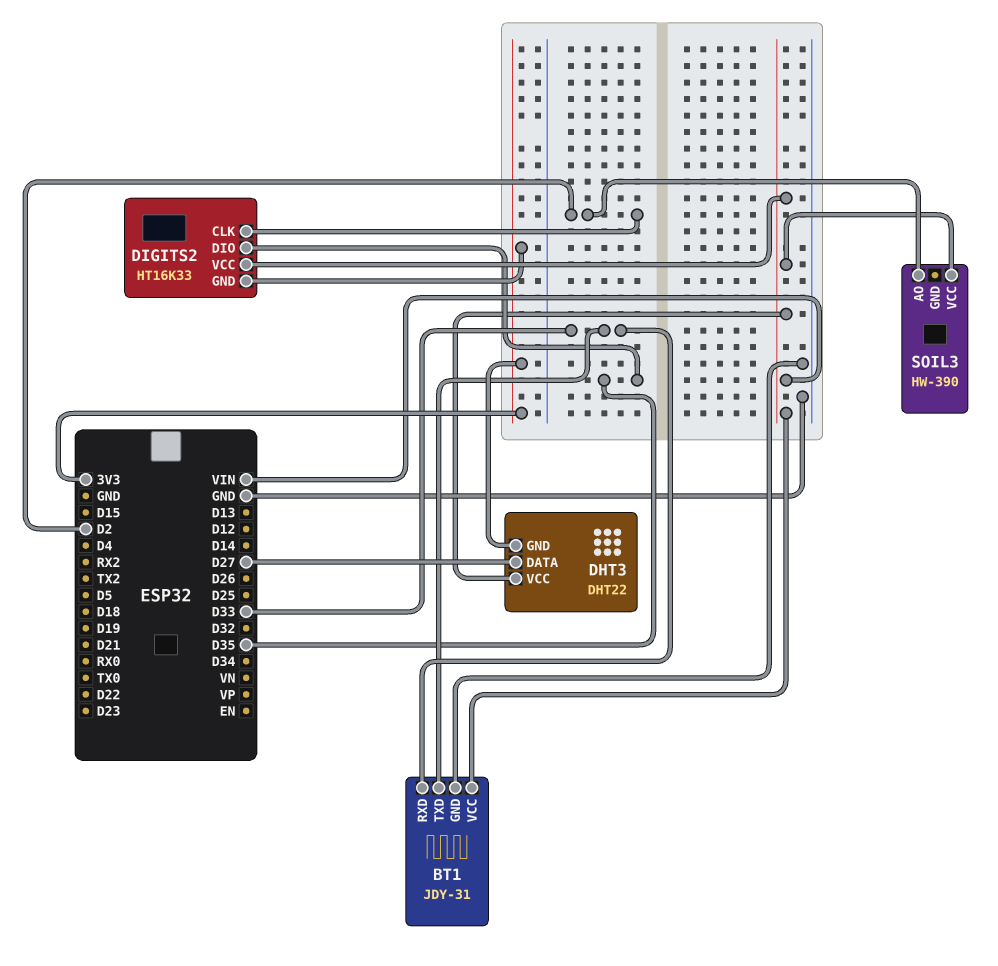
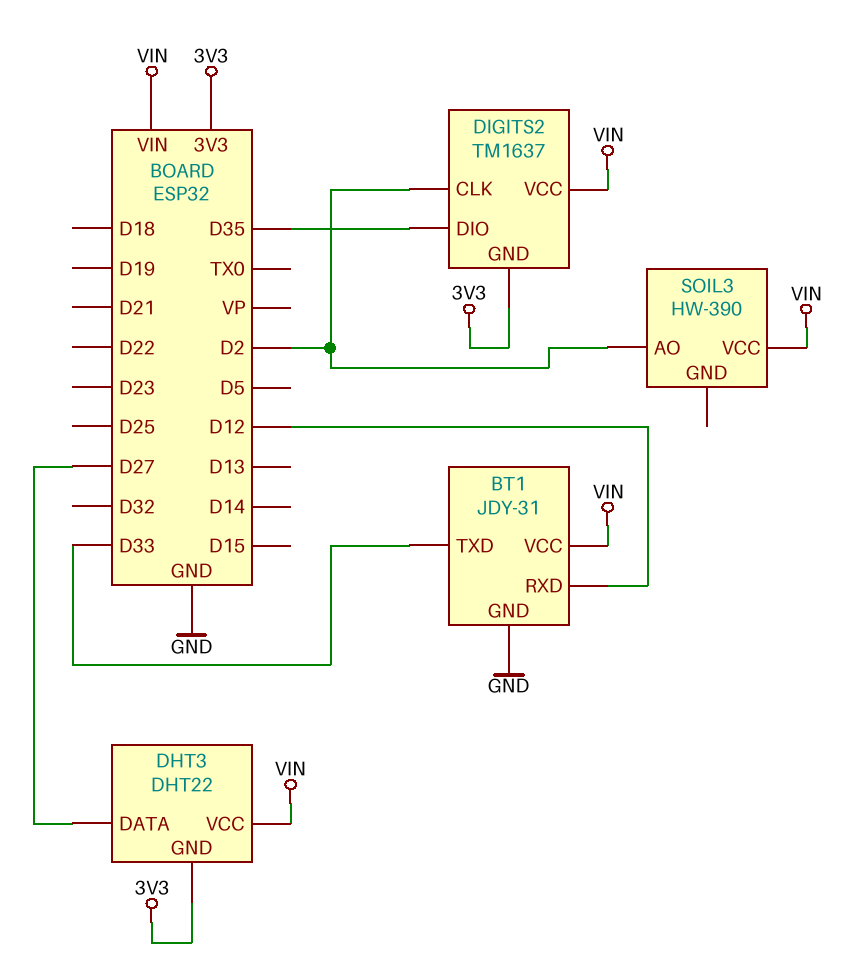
BT1 pin RXD: D33 -> D12
DIGITS2: HT16K33 -> TM1637

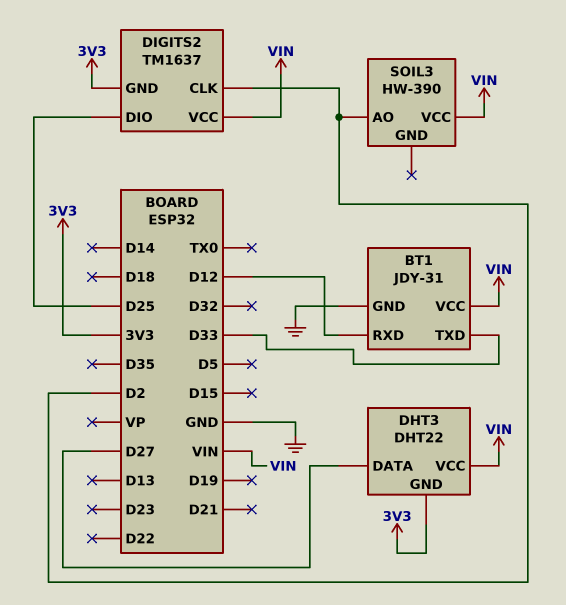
DIGITS2 pin DIO: D35 -> D25

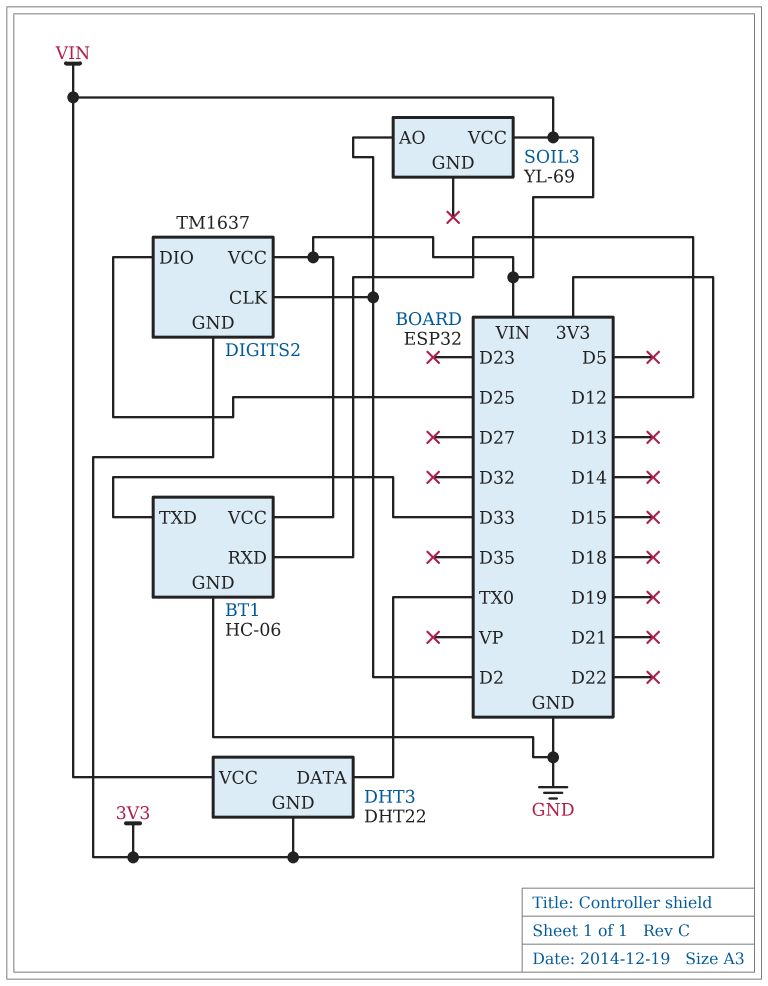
BT1: JDY-31 -> HC-06
DHT3 pin DATA: D27 -> TX0
SOIL3: HW-390 -> YL-69

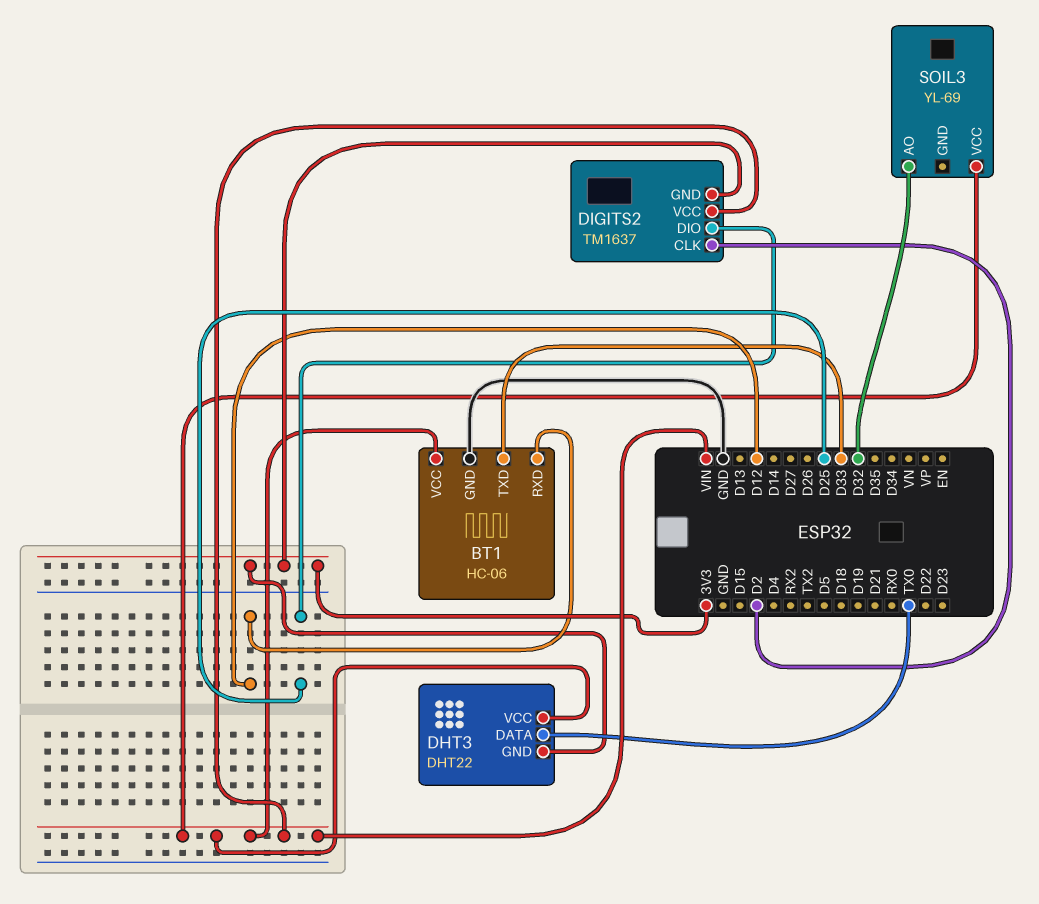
SOIL3 pin AO: D2 -> D32

